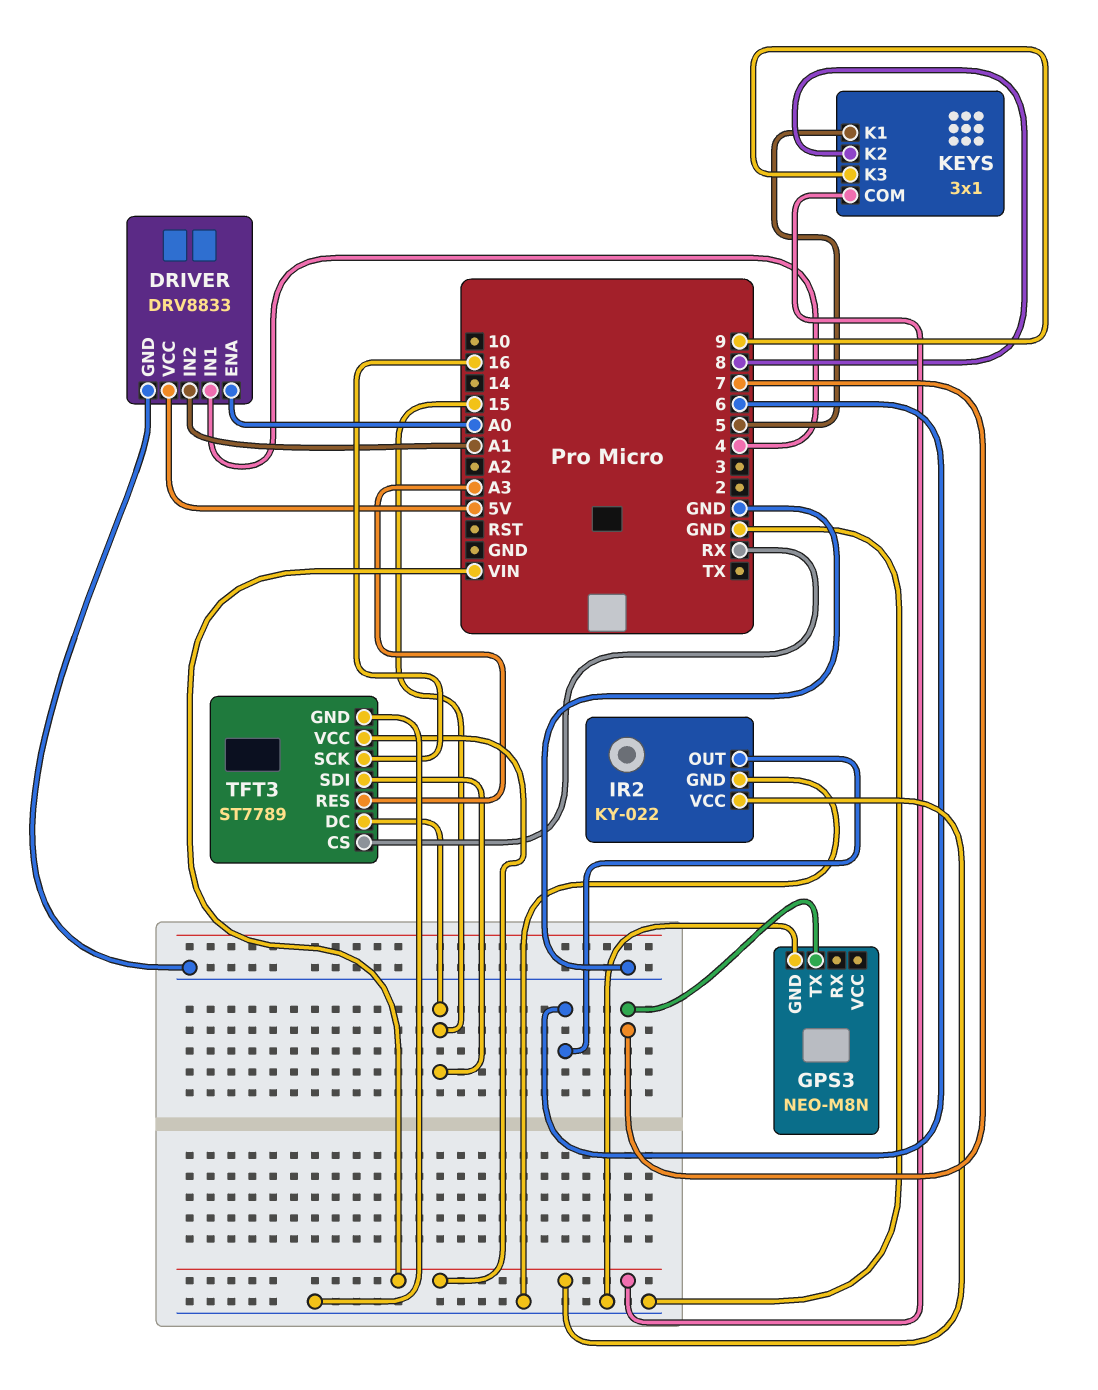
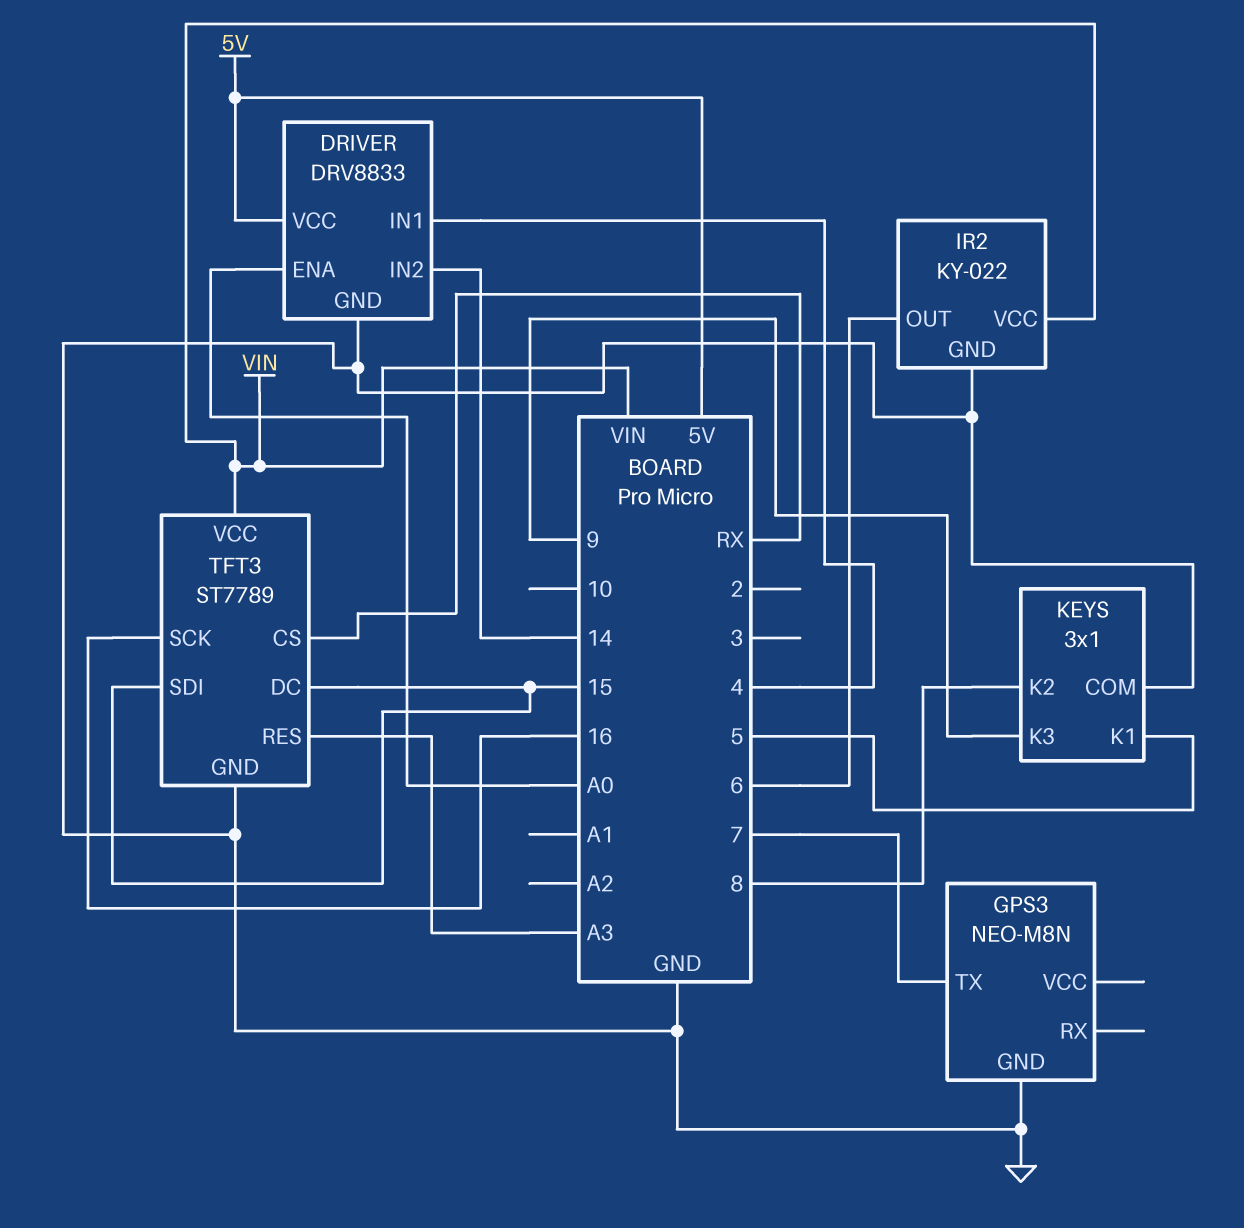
DRIVER pin IN2: A1 -> 14
KEYS pin COM: VIN -> GND

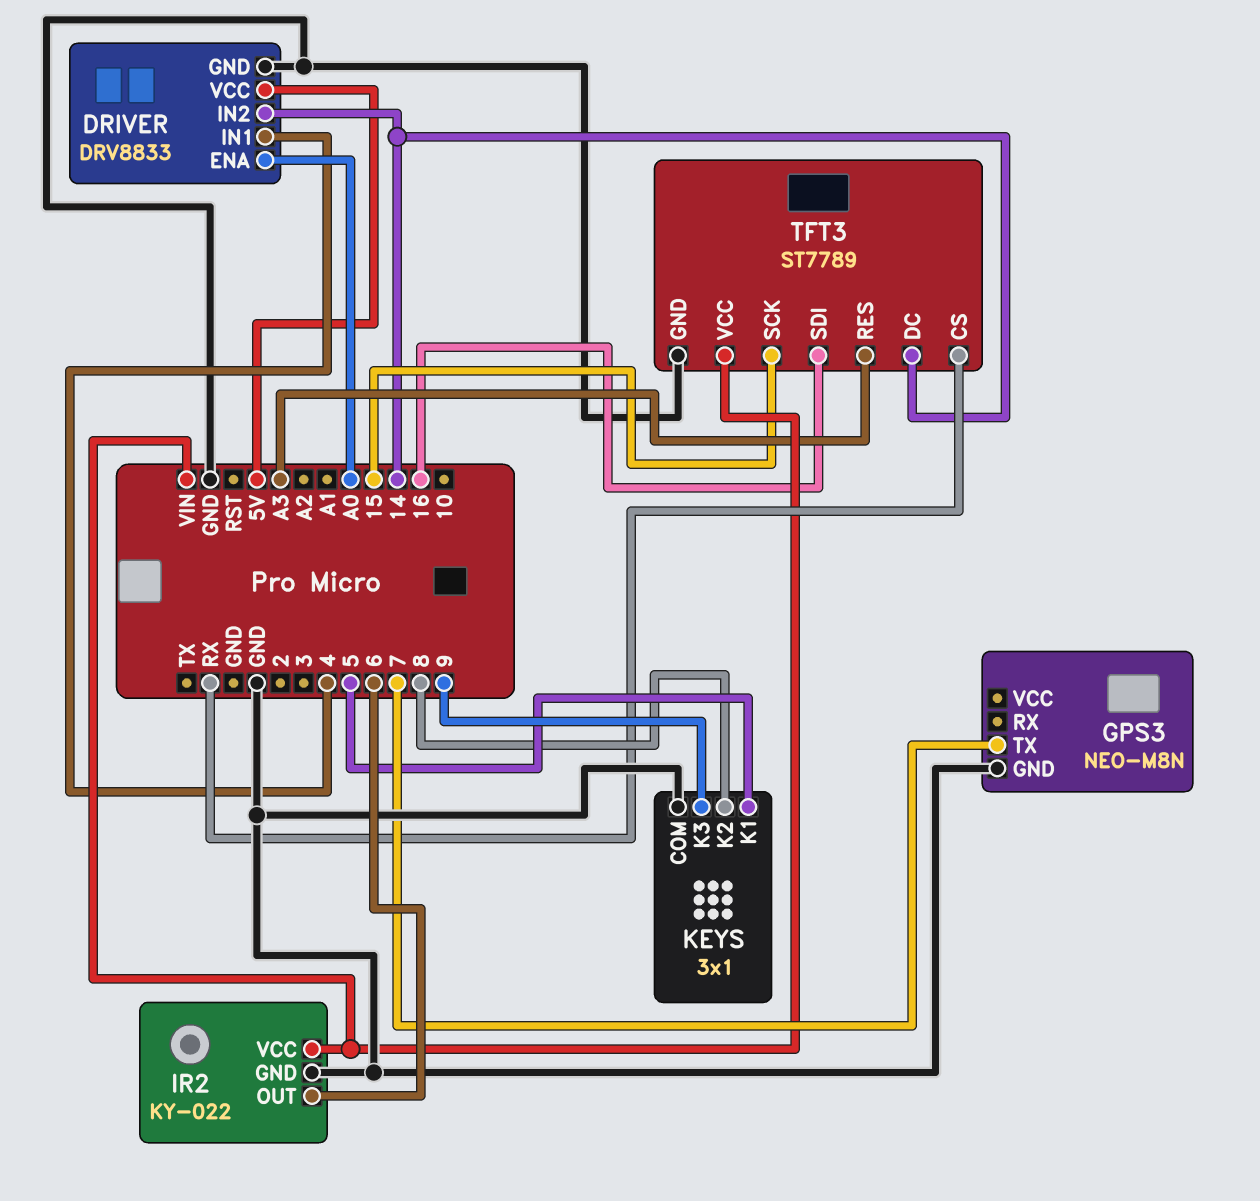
TFT3 pin DC: 15 -> 14
TFT3 pin SCK: 16 -> 15
TFT3 pin SDI: 15 -> 16

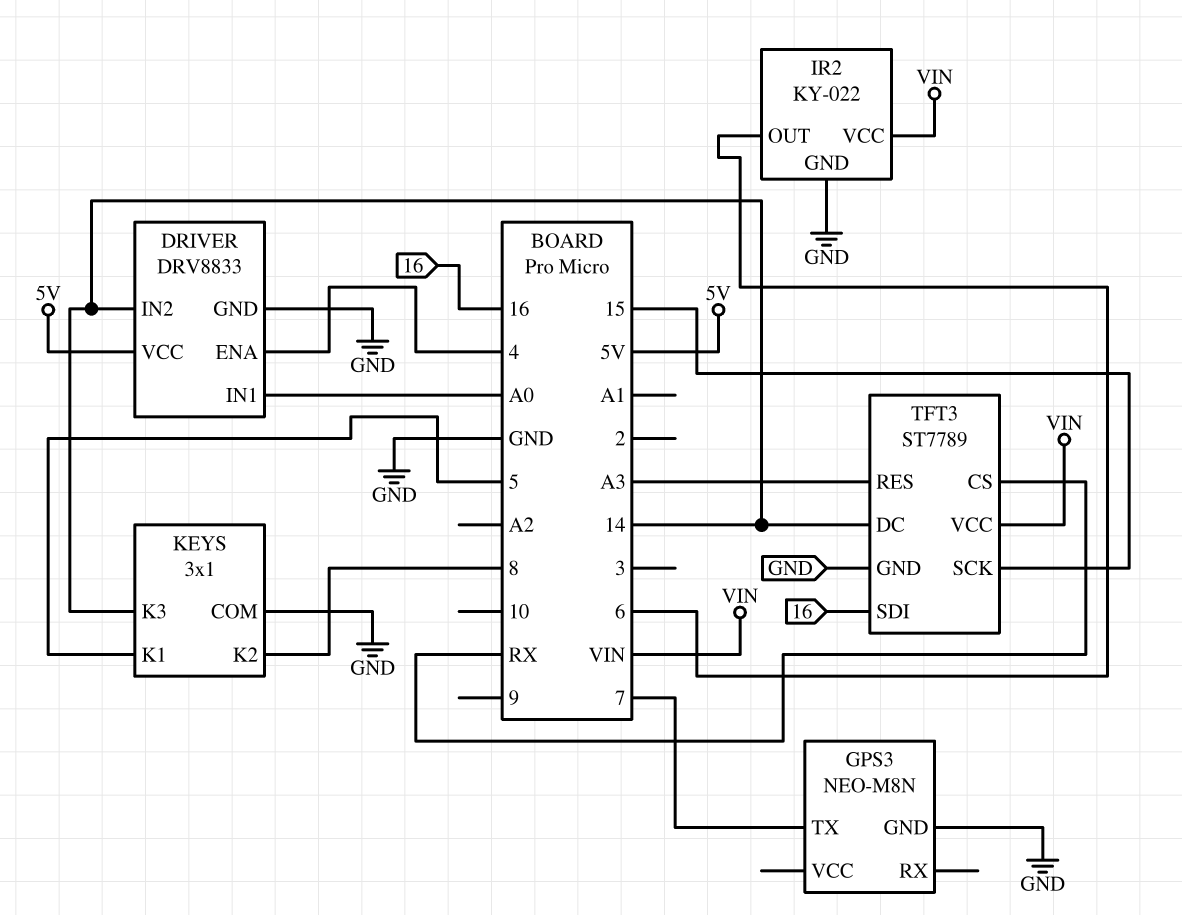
DRIVER pin ENA: A0 -> 4
DRIVER pin IN1: 4 -> A0
KEYS pin K3: 9 -> 14

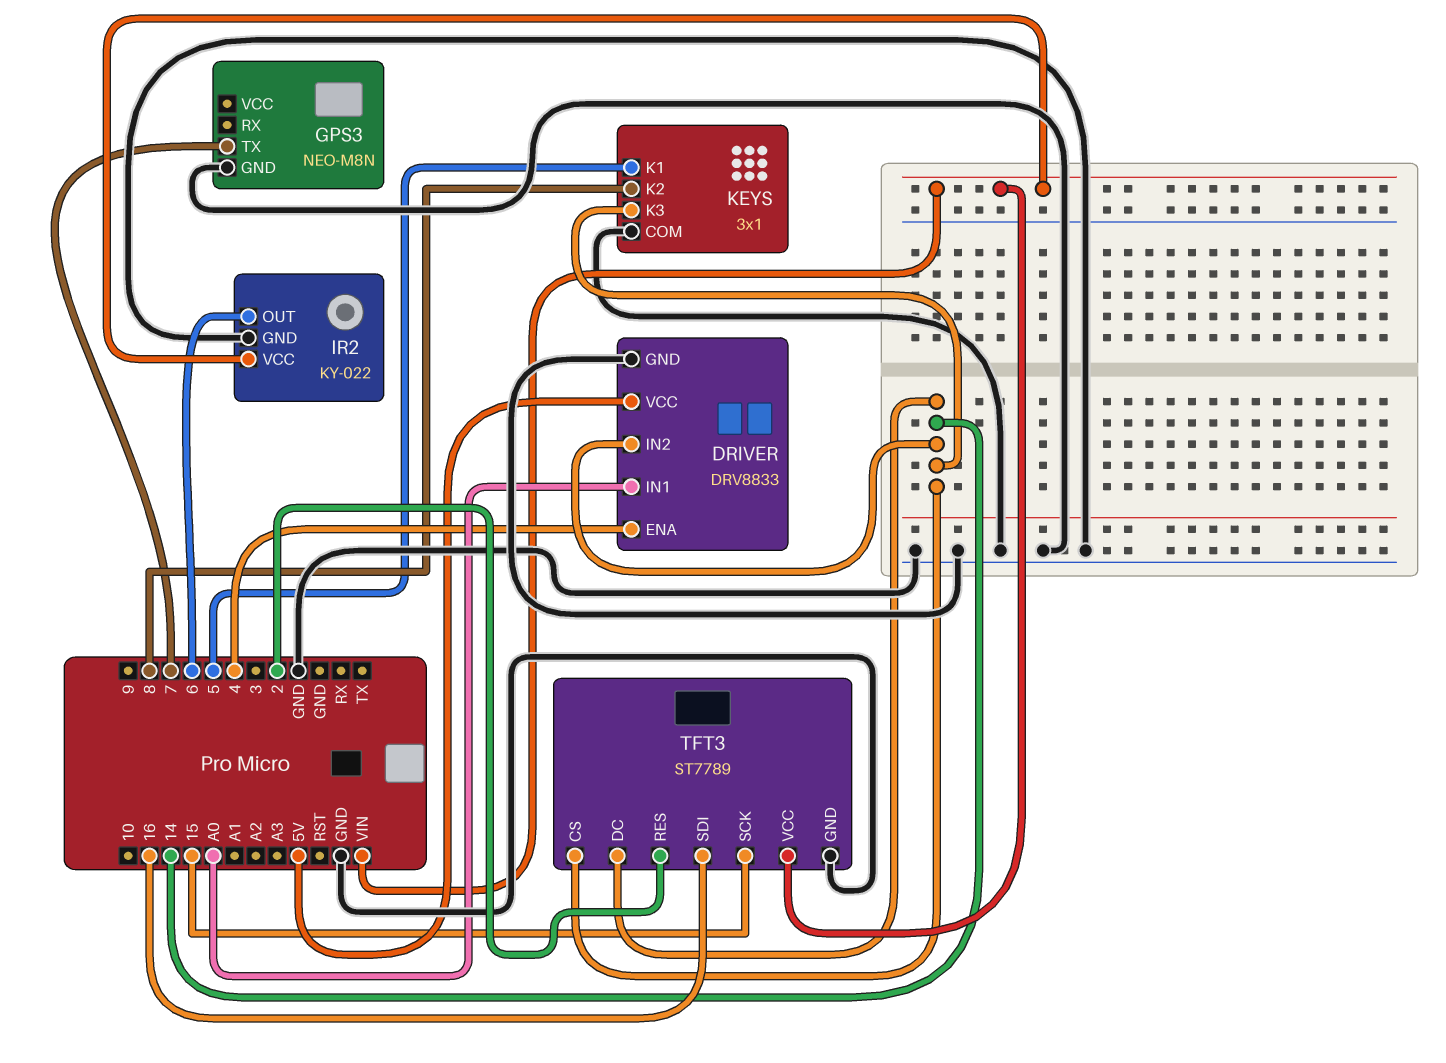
TFT3 pin CS: RX -> 14
TFT3 pin RES: A3 -> 2

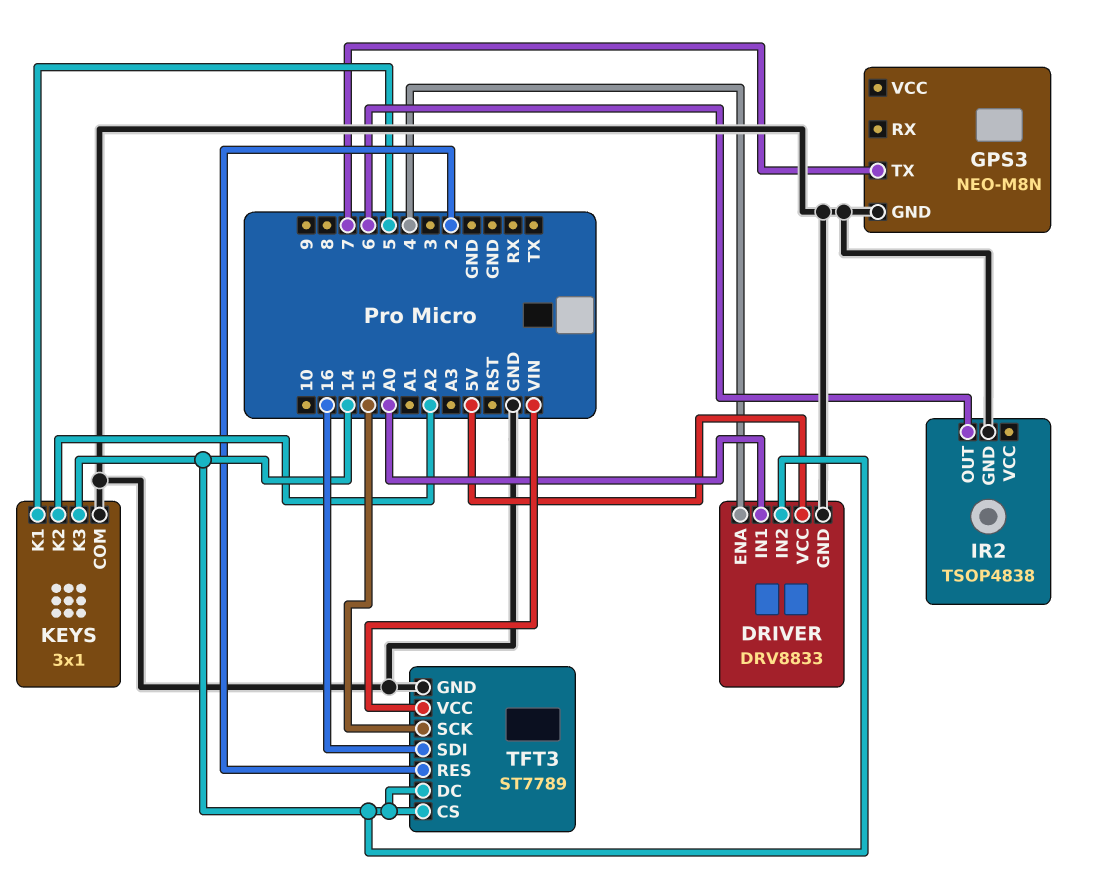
IR2: KY-022 -> TSOP4838
IR2 pin VCC: VIN -> none
KEYS pin K2: 8 -> A2

